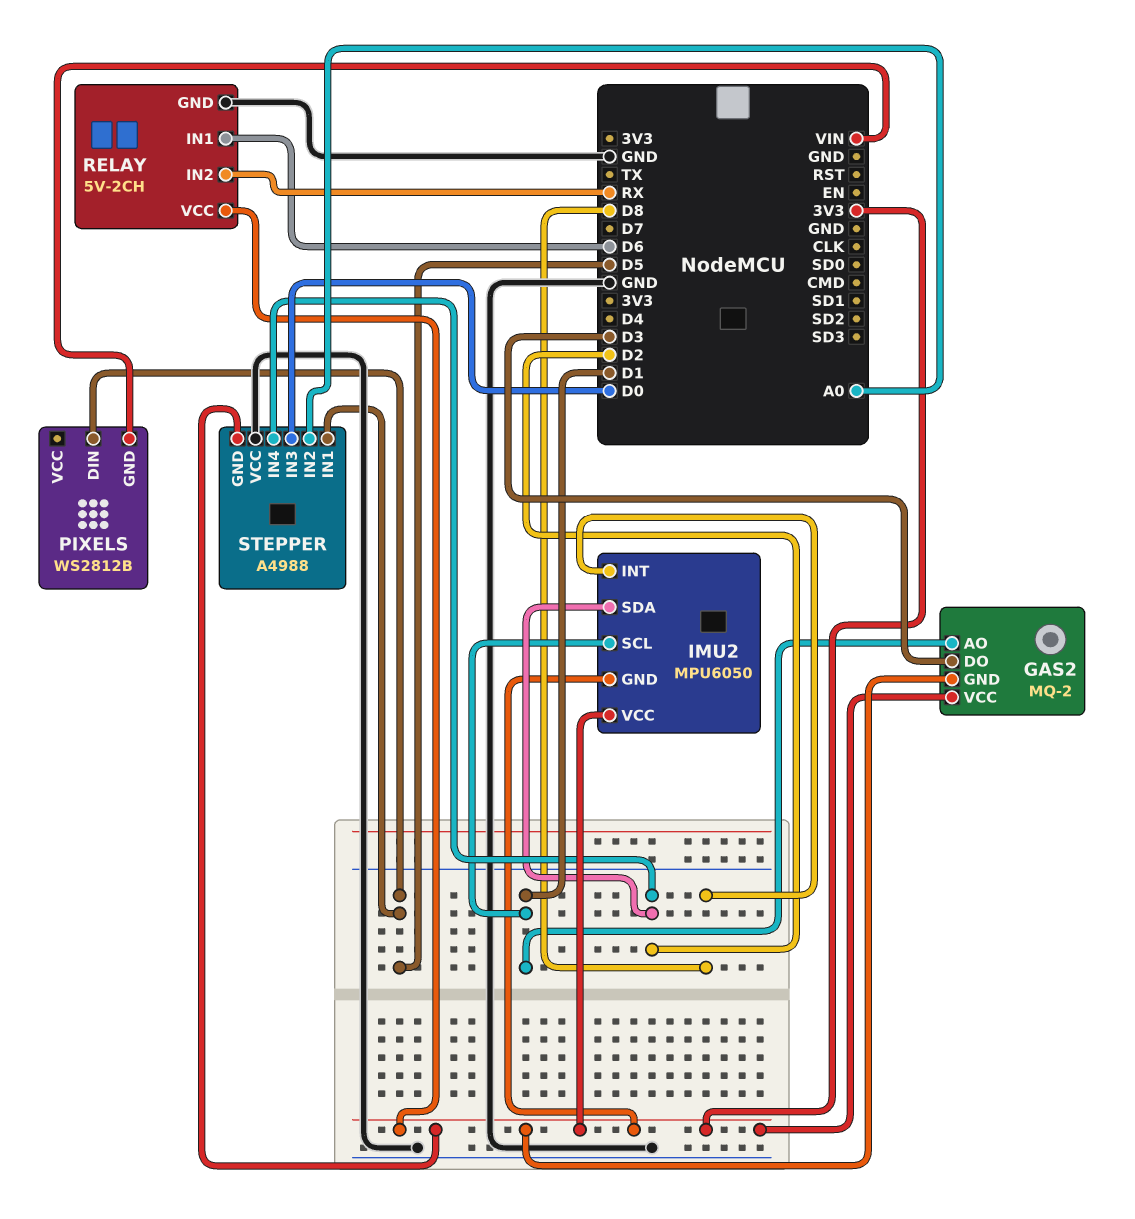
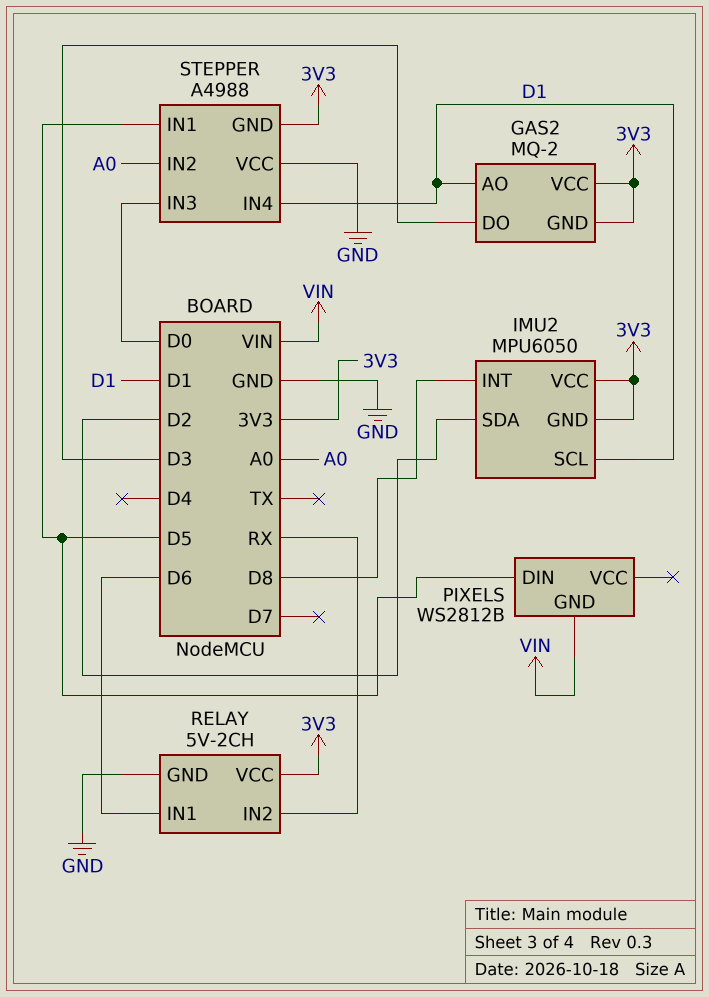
STEPPER pin IN4: D2 -> D1

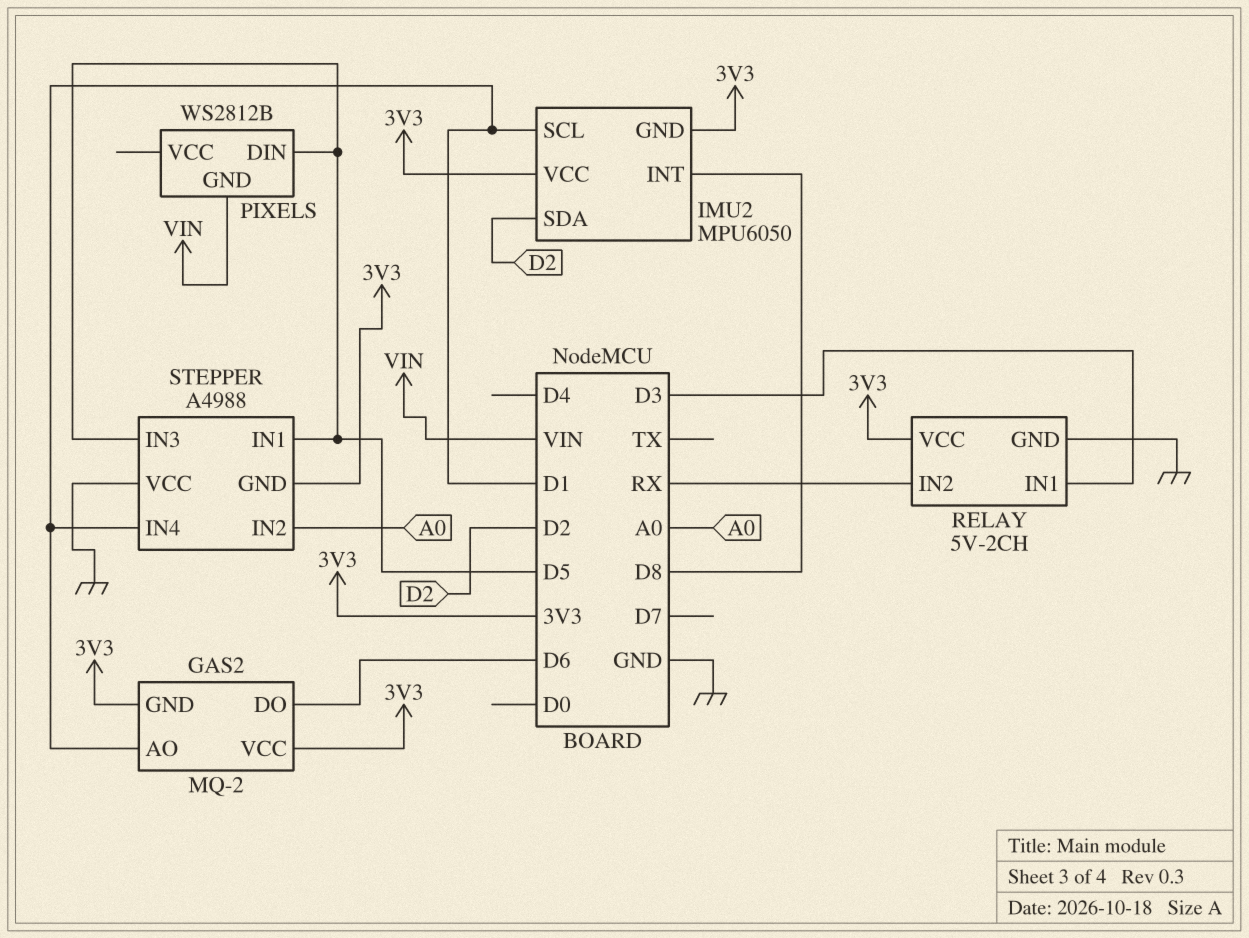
GAS2 pin DO: D3 -> D6
RELAY pin IN1: D6 -> D3
STEPPER pin IN3: D0 -> D5

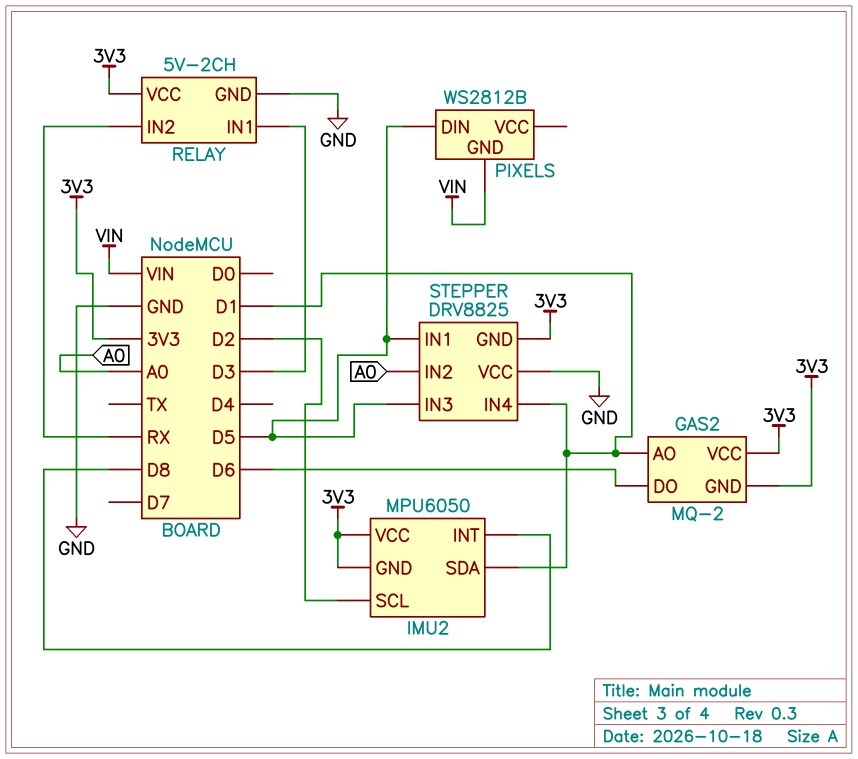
IMU2 pin SCL: D1 -> D2
IMU2 pin SDA: D2 -> D1
STEPPER: A4988 -> DRV8825

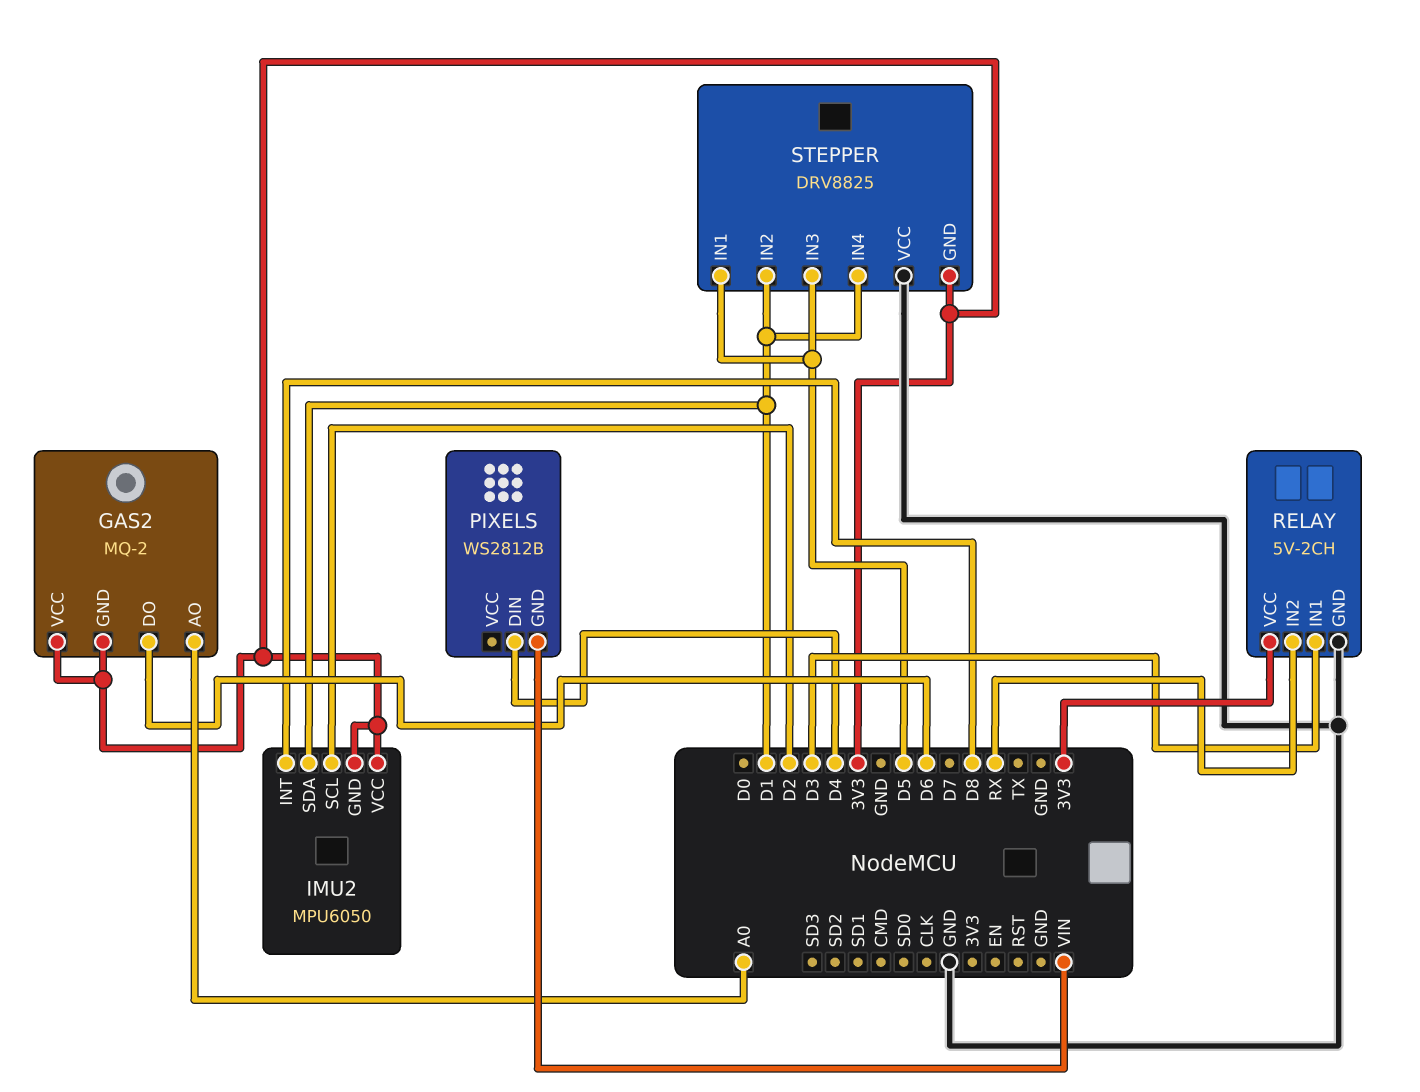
GAS2 pin AO: D1 -> A0
PIXELS pin DIN: D5 -> D4
STEPPER pin IN2: A0 -> D1

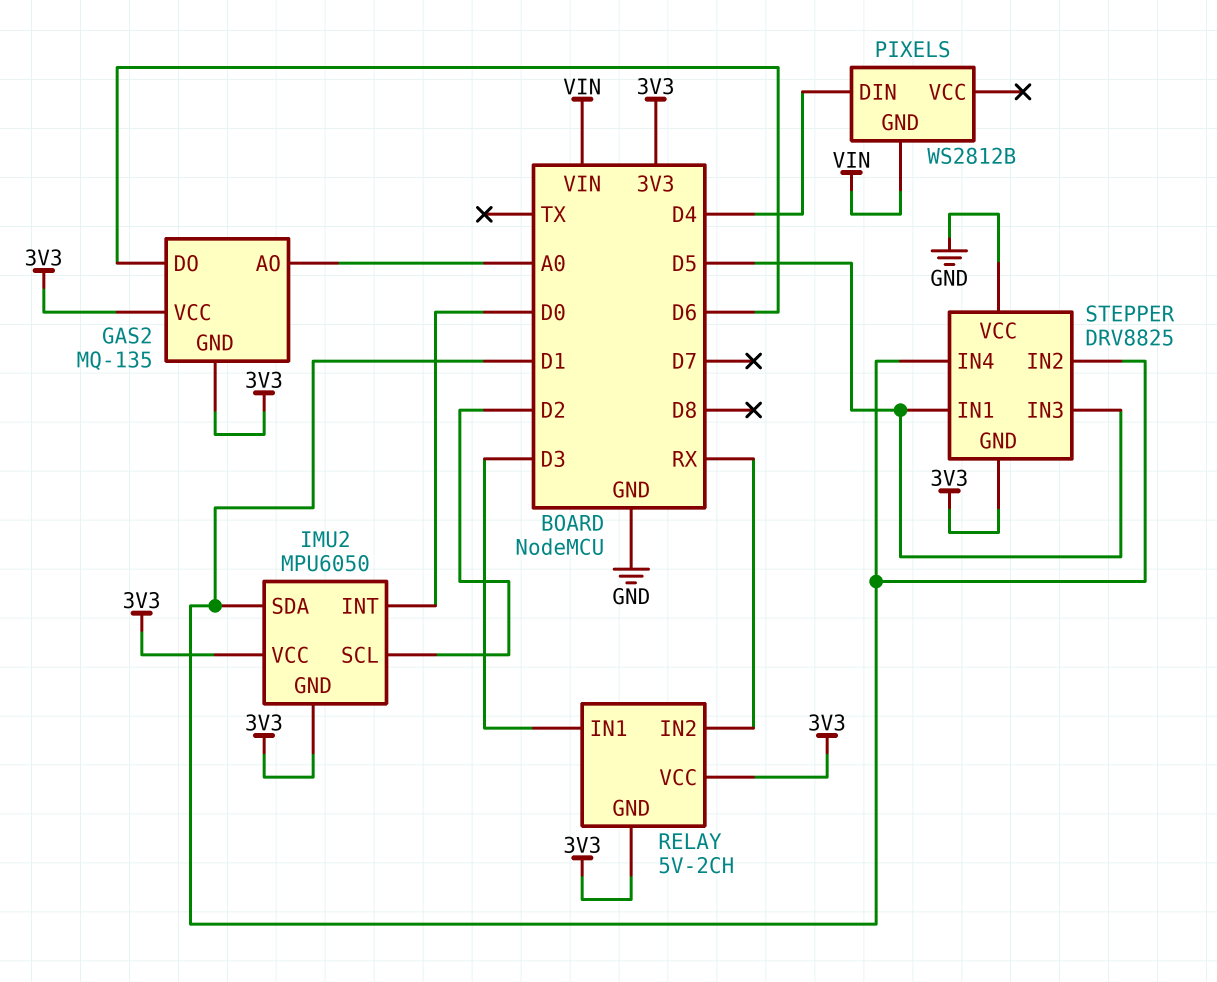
GAS2: MQ-2 -> MQ-135
IMU2 pin INT: D8 -> D0
RELAY pin GND: GND -> 3V3

